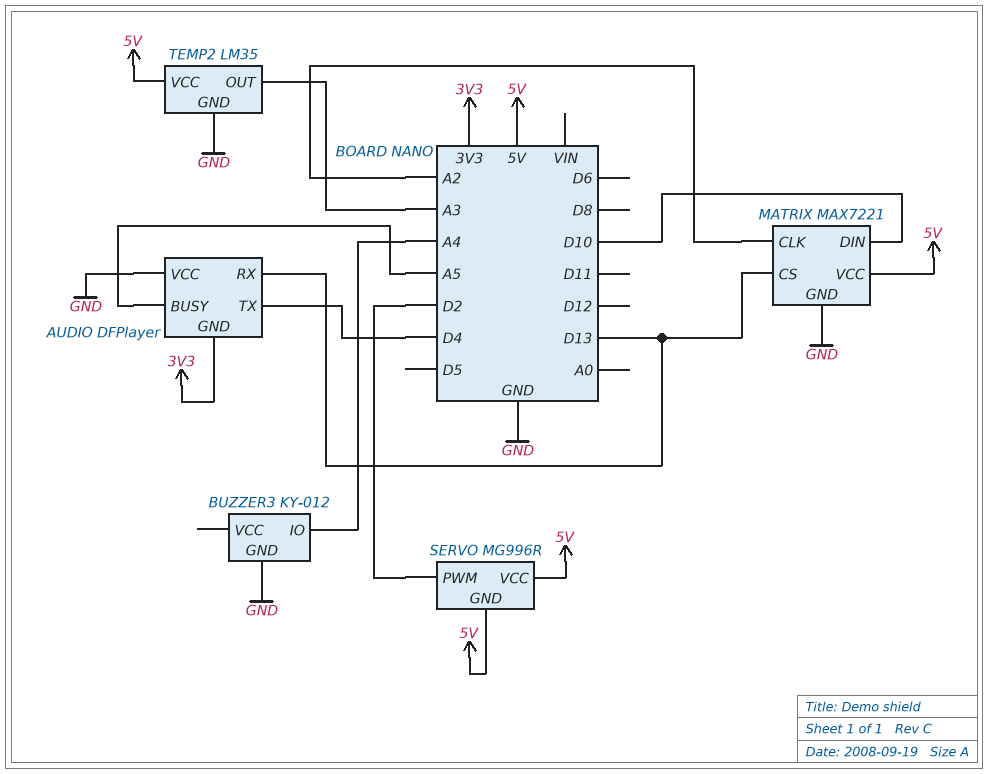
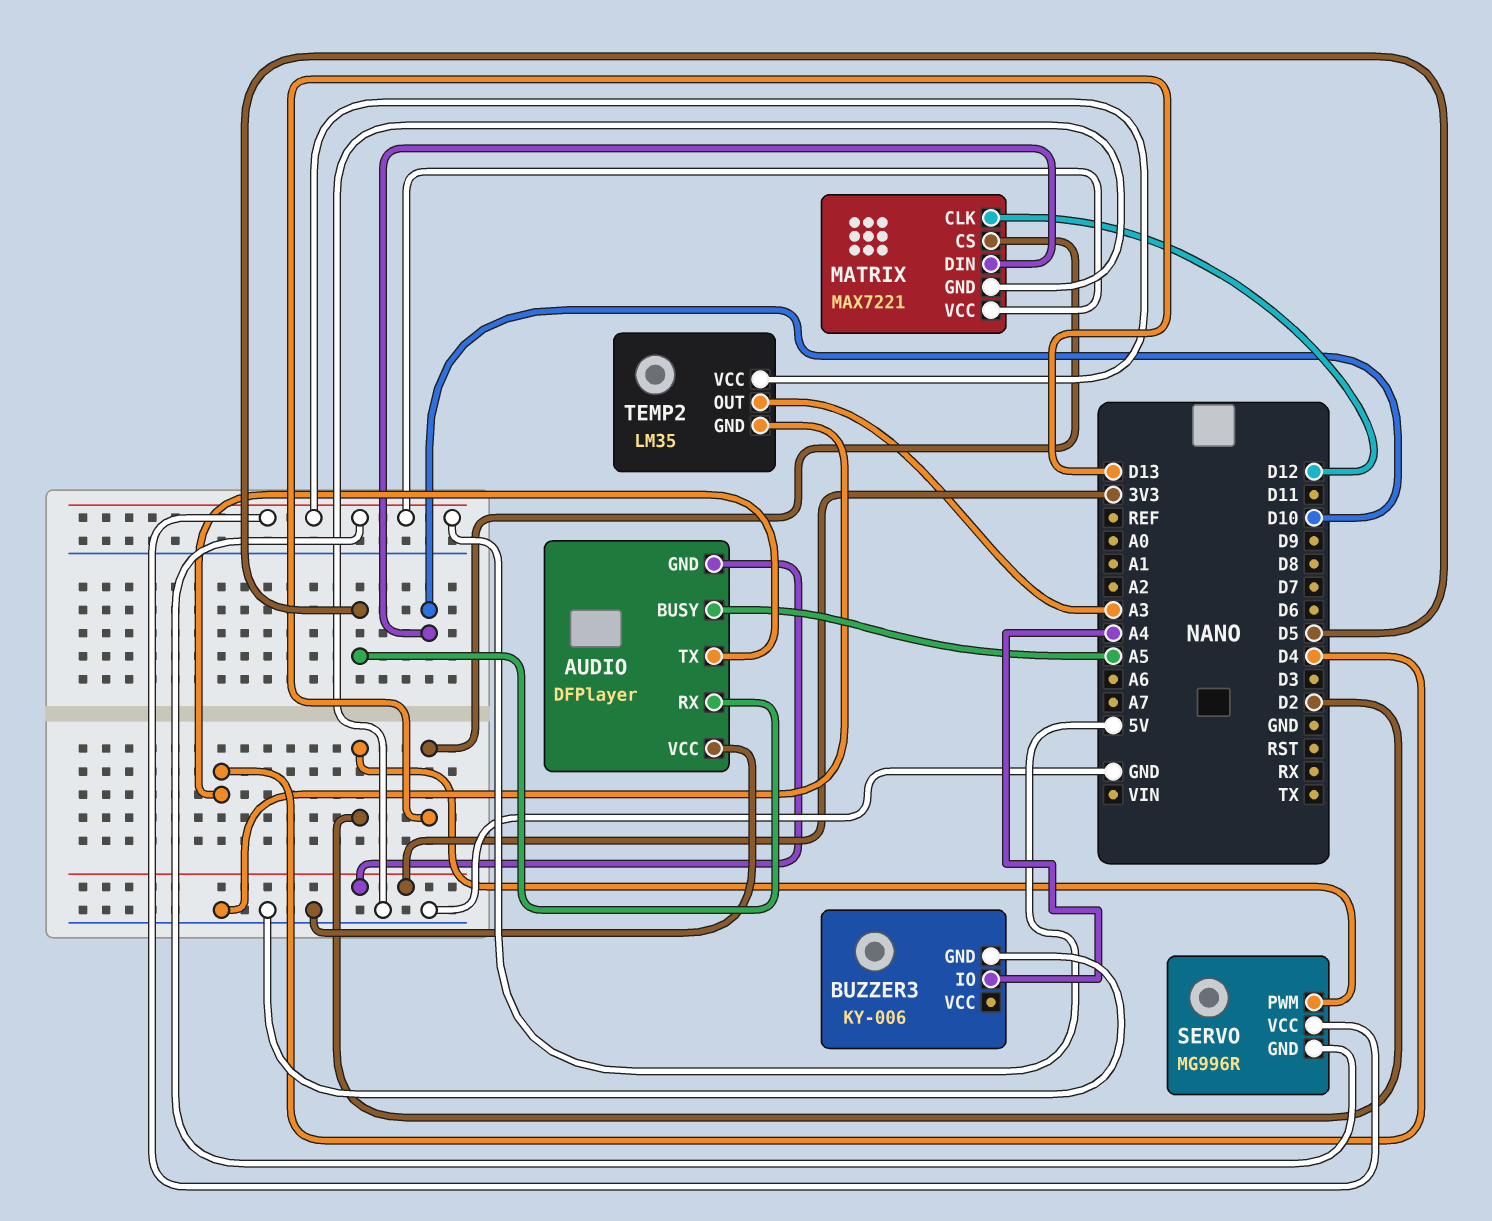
AUDIO pin RX: D13 -> D5
BUZZER3: KY-012 -> KY-006
MATRIX pin CLK: A2 -> D12

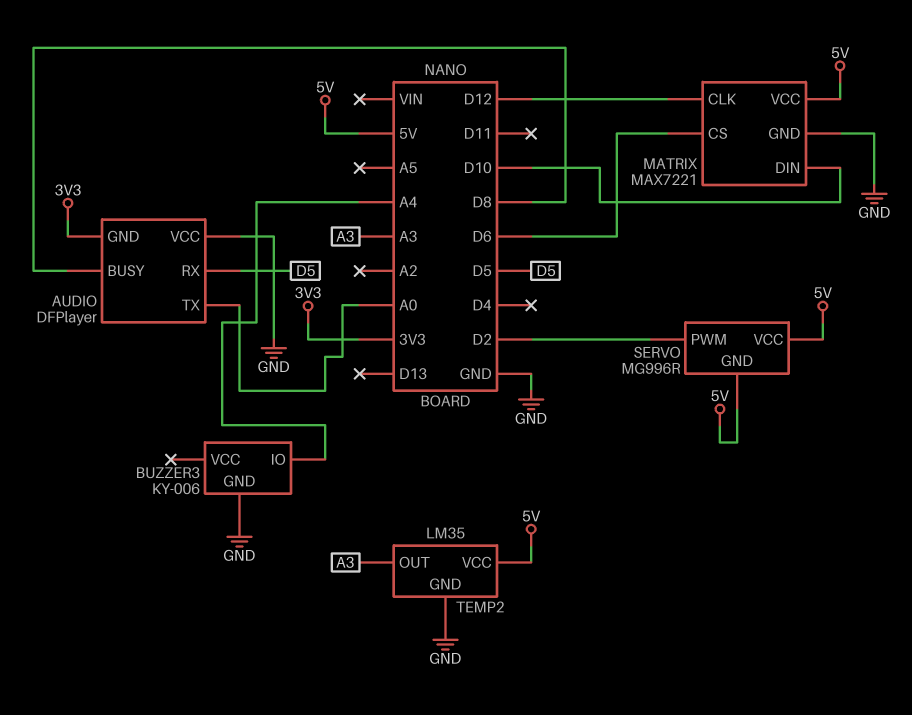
AUDIO pin BUSY: A5 -> D8
AUDIO pin TX: D4 -> A0
MATRIX pin CS: D13 -> D6

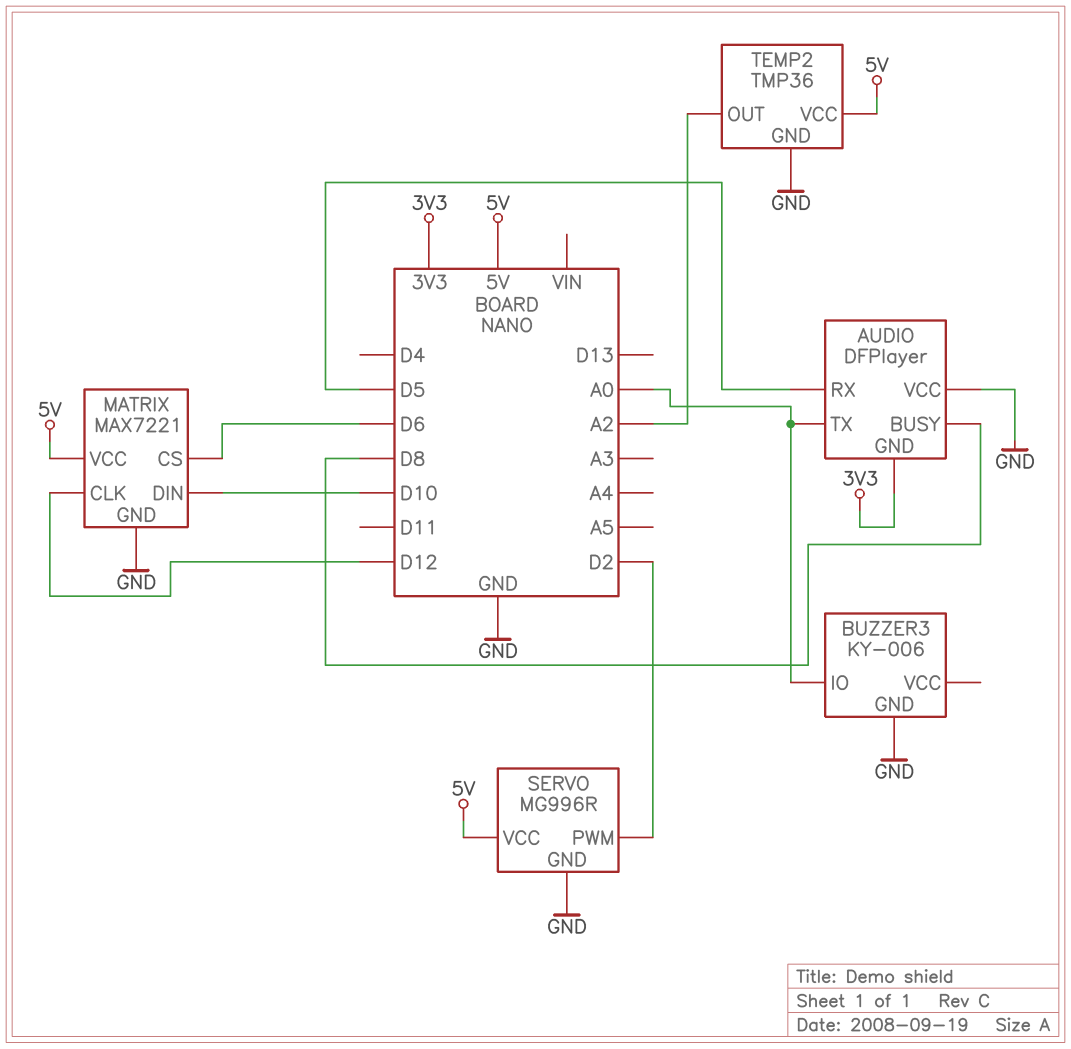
BUZZER3 pin IO: A4 -> A0
SERVO pin GND: 5V -> GND
TEMP2: LM35 -> TMP36
TEMP2 pin OUT: A3 -> A2

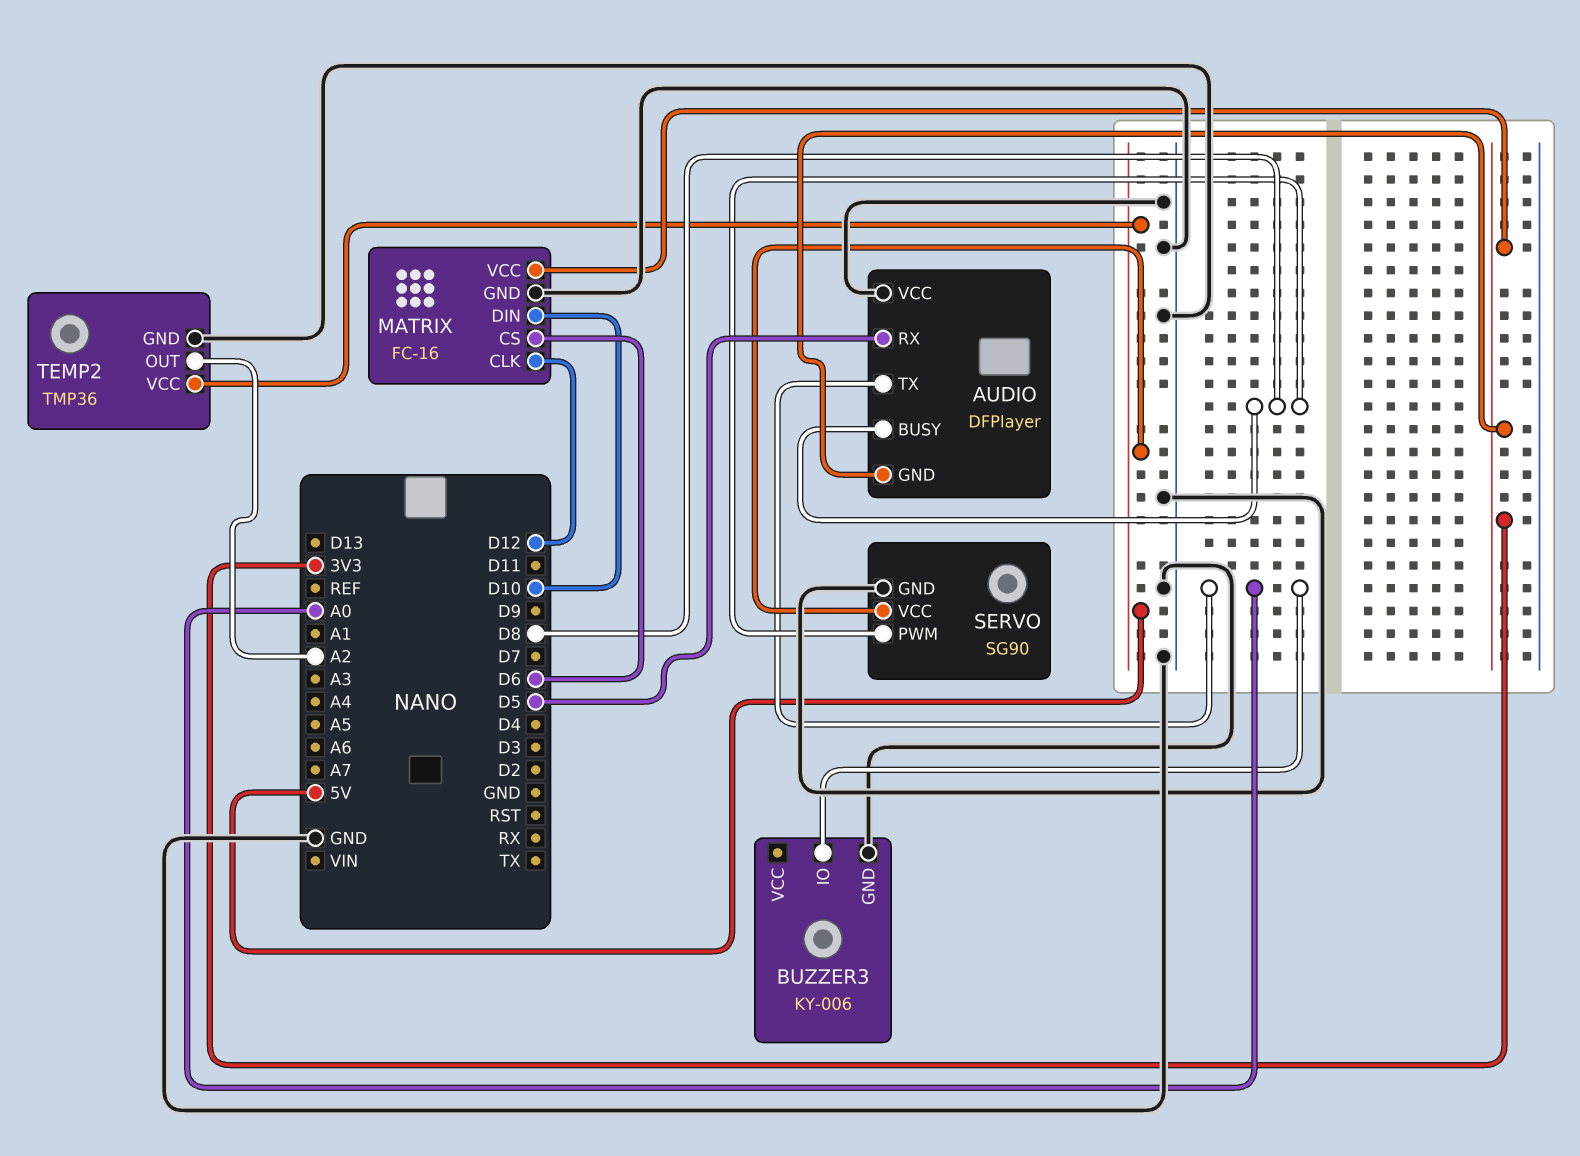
MATRIX: MAX7221 -> FC-16
MATRIX pin VCC: 5V -> 3V3
SERVO: MG996R -> SG90
SERVO pin PWM: D2 -> D8

